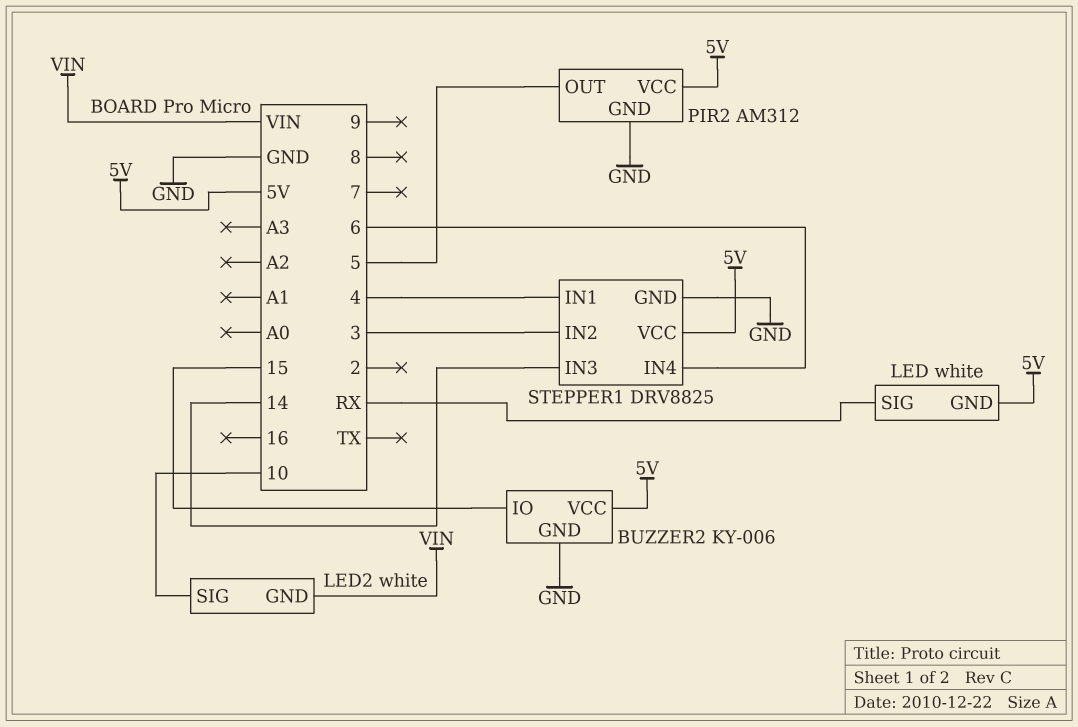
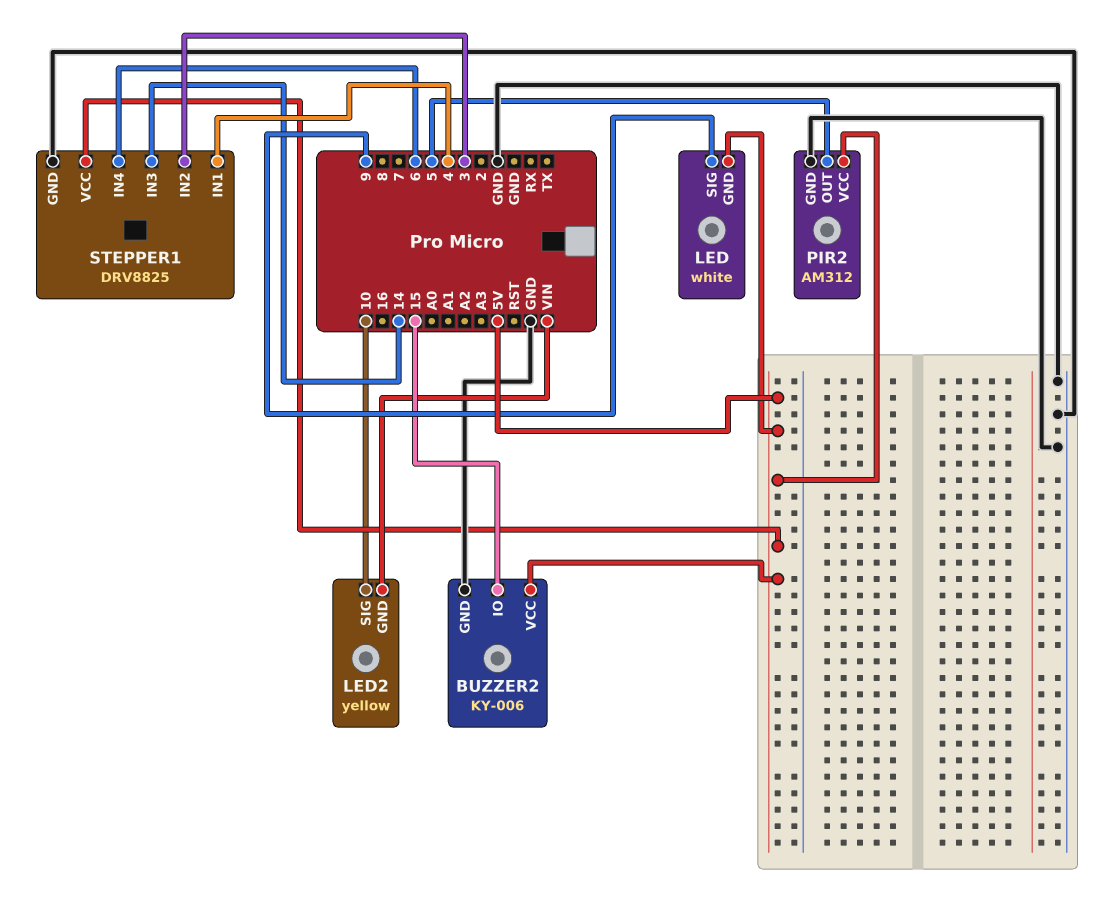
LED pin SIG: RX -> 9
LED2: white -> yellow

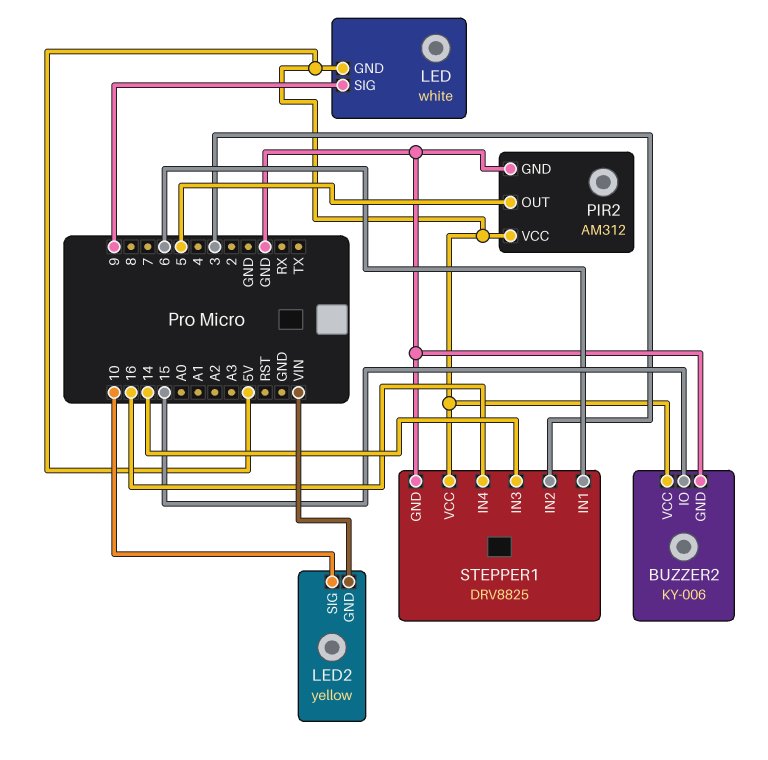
STEPPER1 pin IN1: 4 -> 6
STEPPER1 pin IN4: 6 -> 16

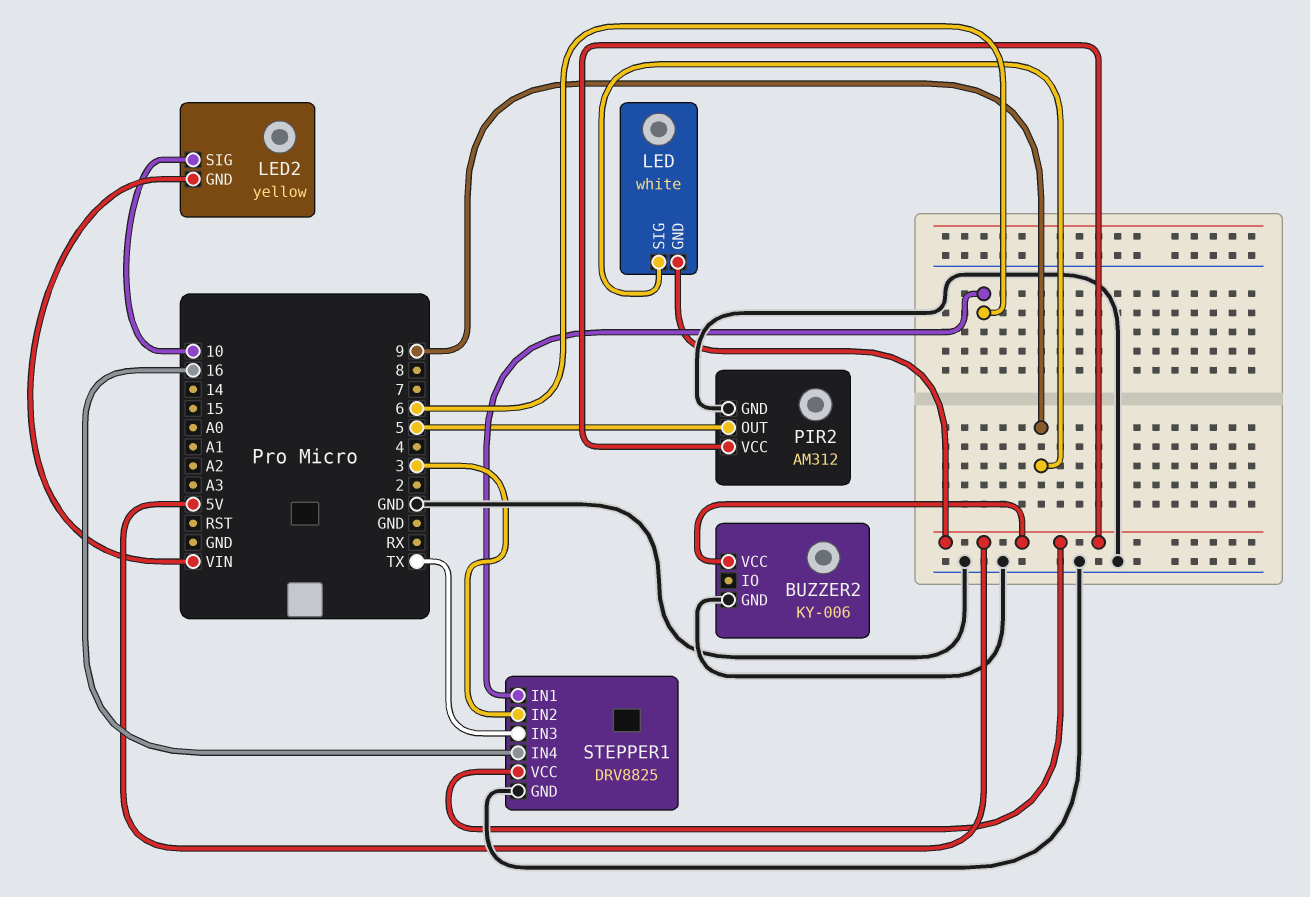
BUZZER2 pin IO: 15 -> none
STEPPER1 pin IN3: 14 -> TX

